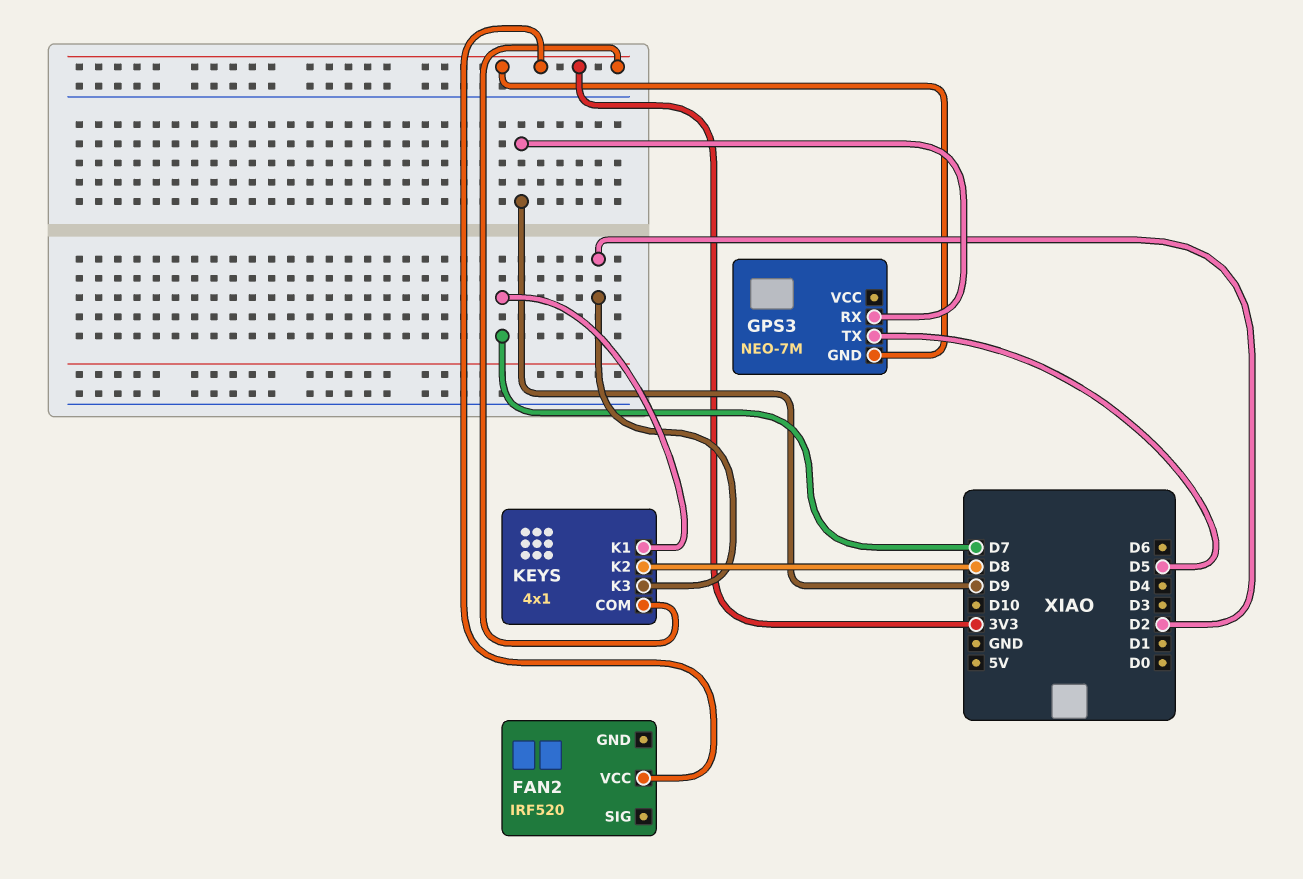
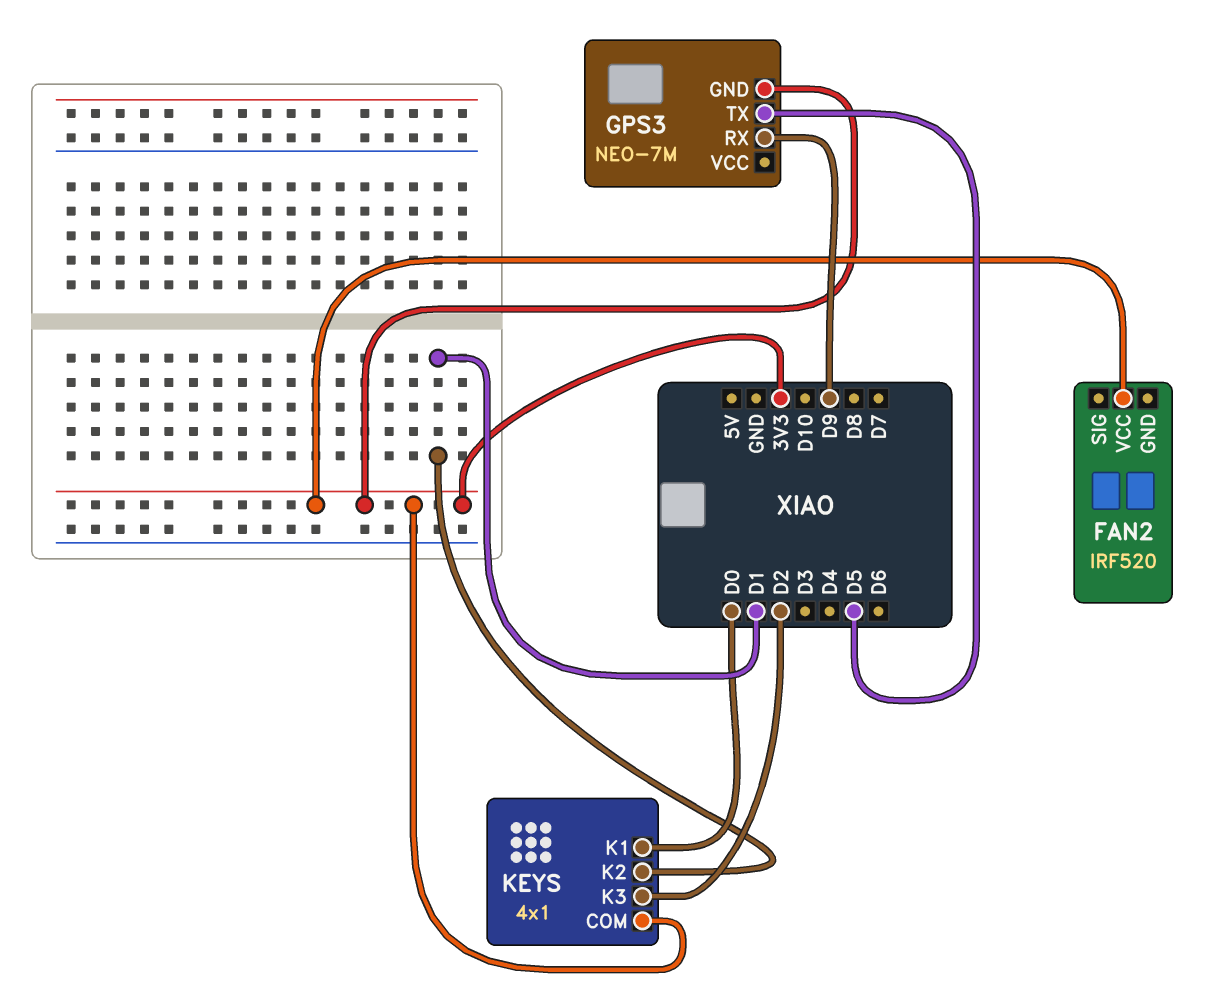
KEYS pin K1: D7 -> D0
KEYS pin K2: D8 -> D1

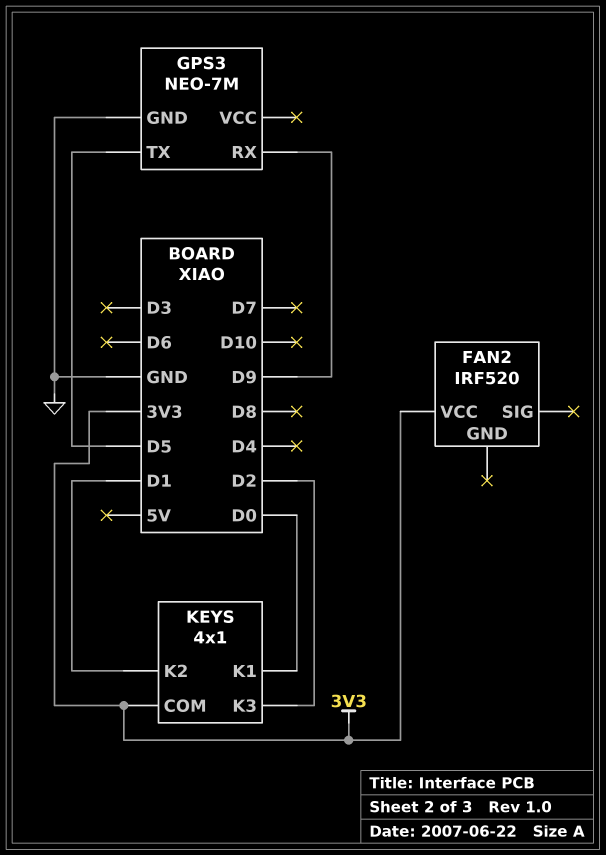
GPS3 pin GND: 3V3 -> GND

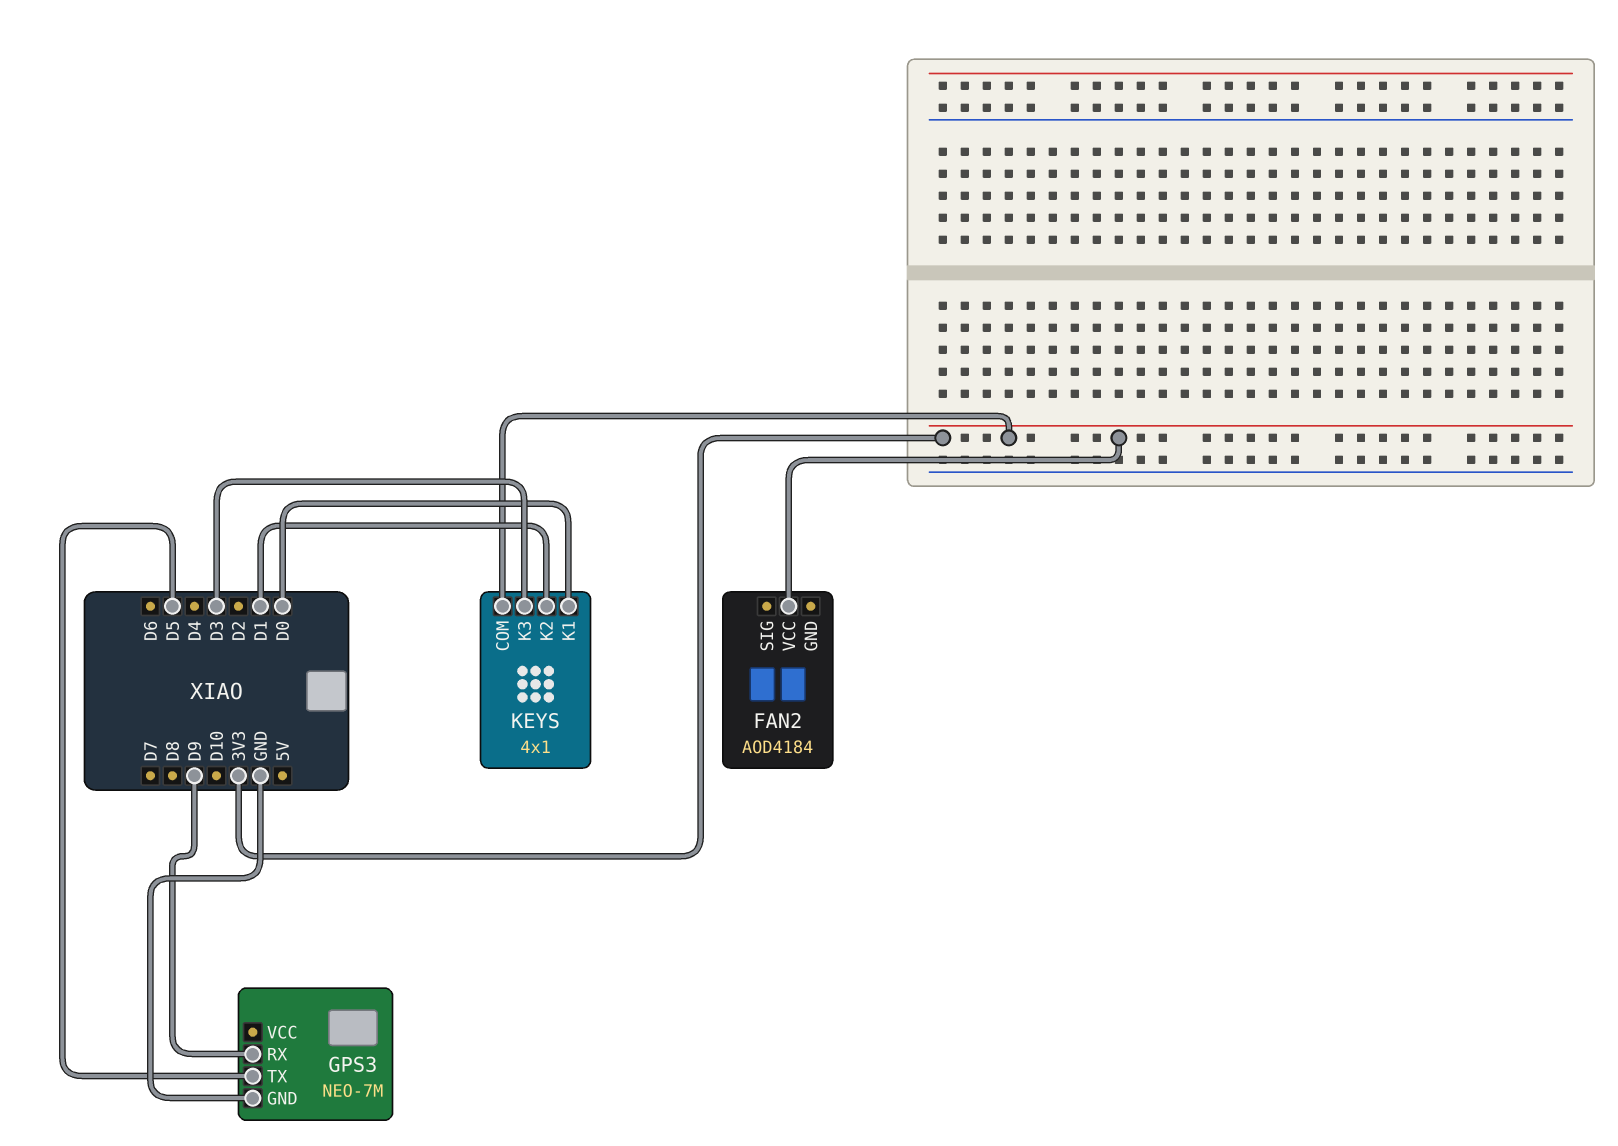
FAN2: IRF520 -> AOD4184
KEYS pin K3: D2 -> D3

